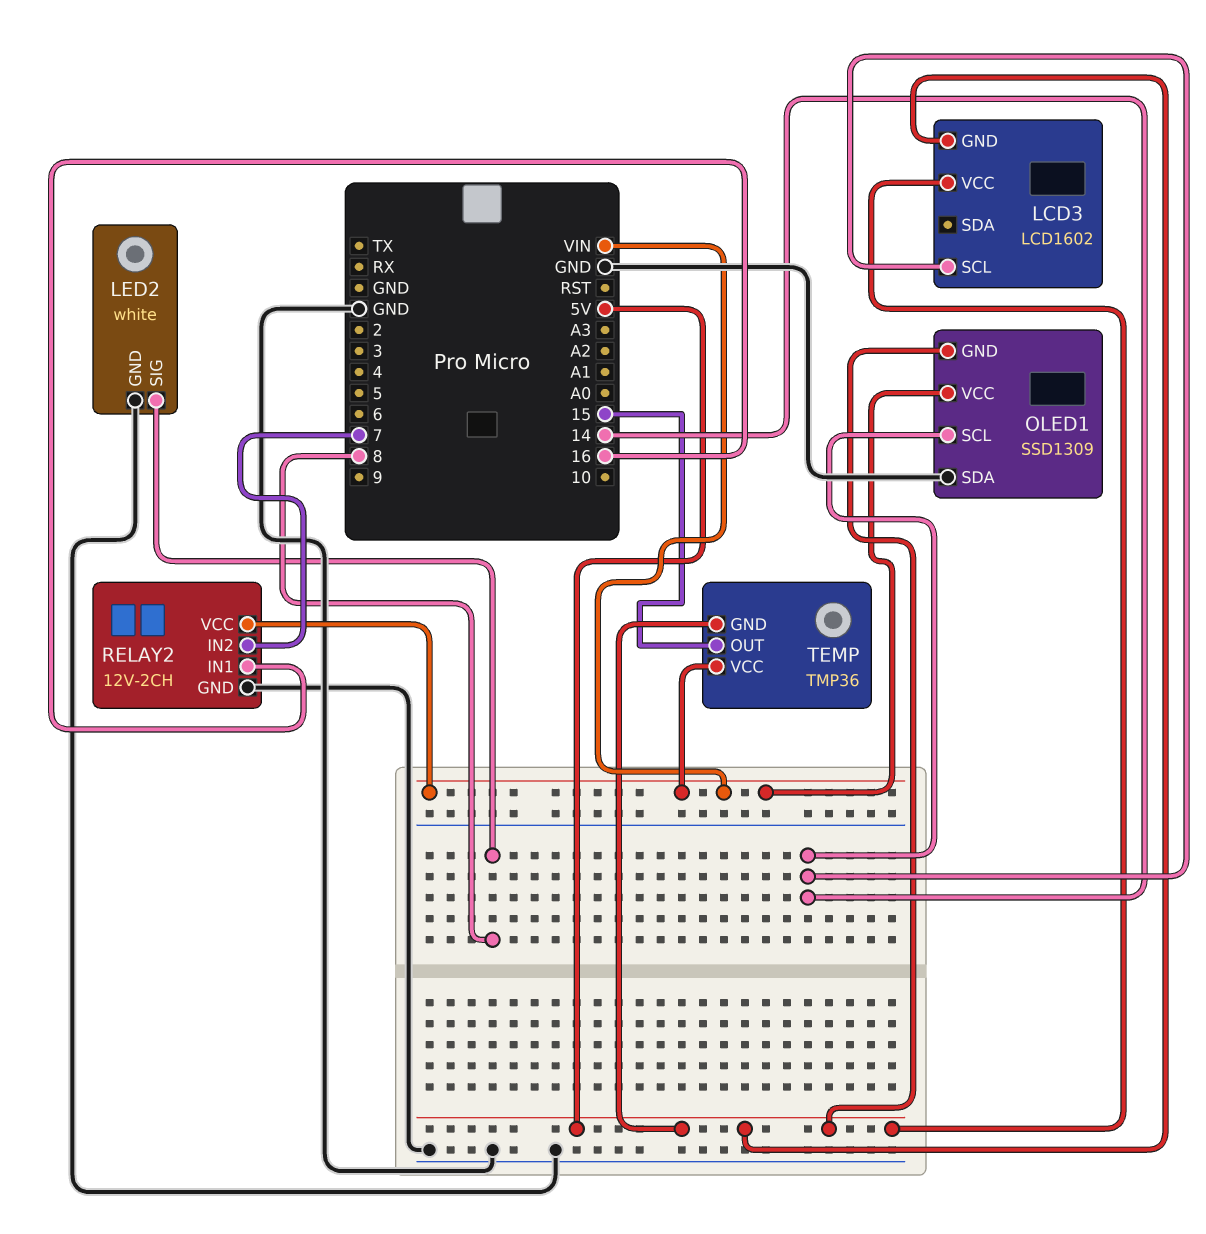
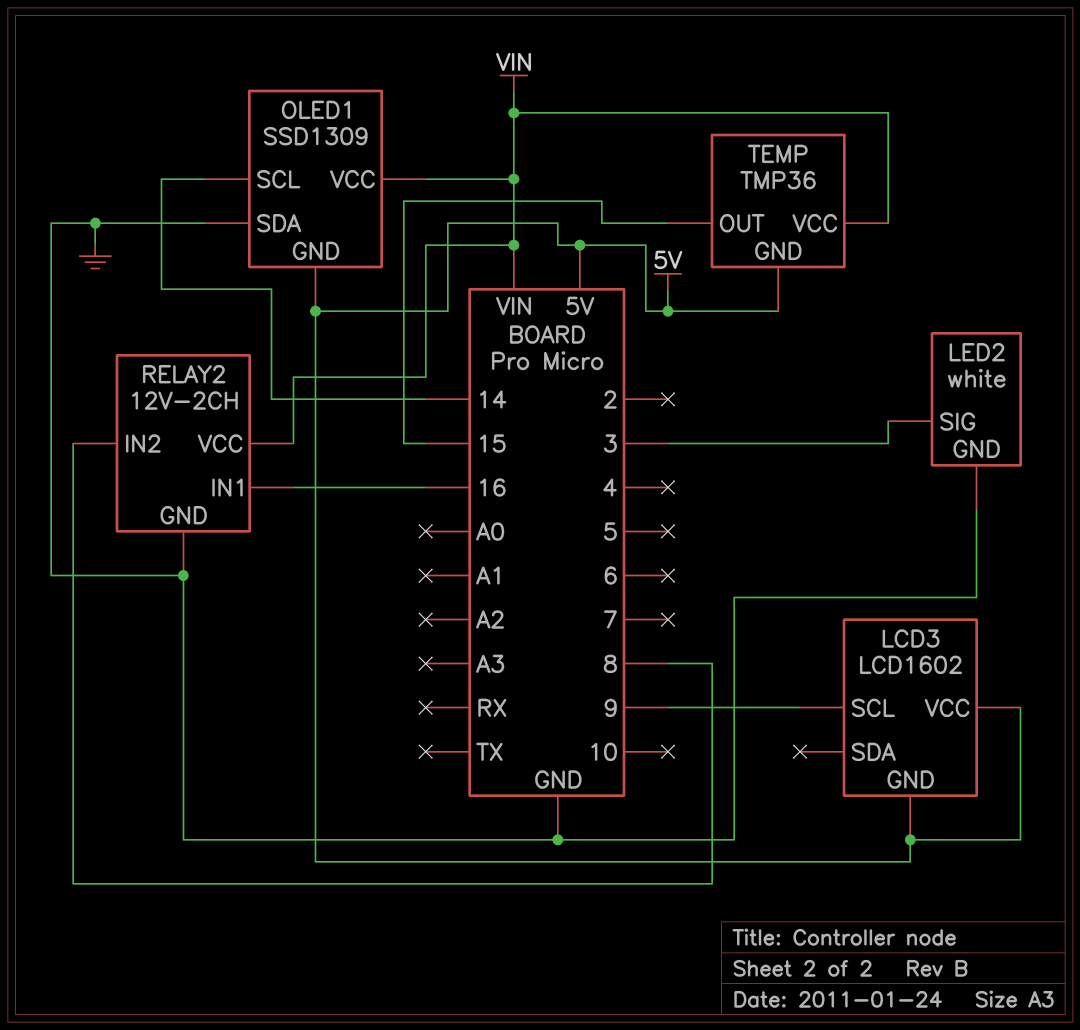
LCD3 pin SCL: 14 -> 9
LED2 pin SIG: 8 -> 3
RELAY2 pin IN2: 7 -> 8

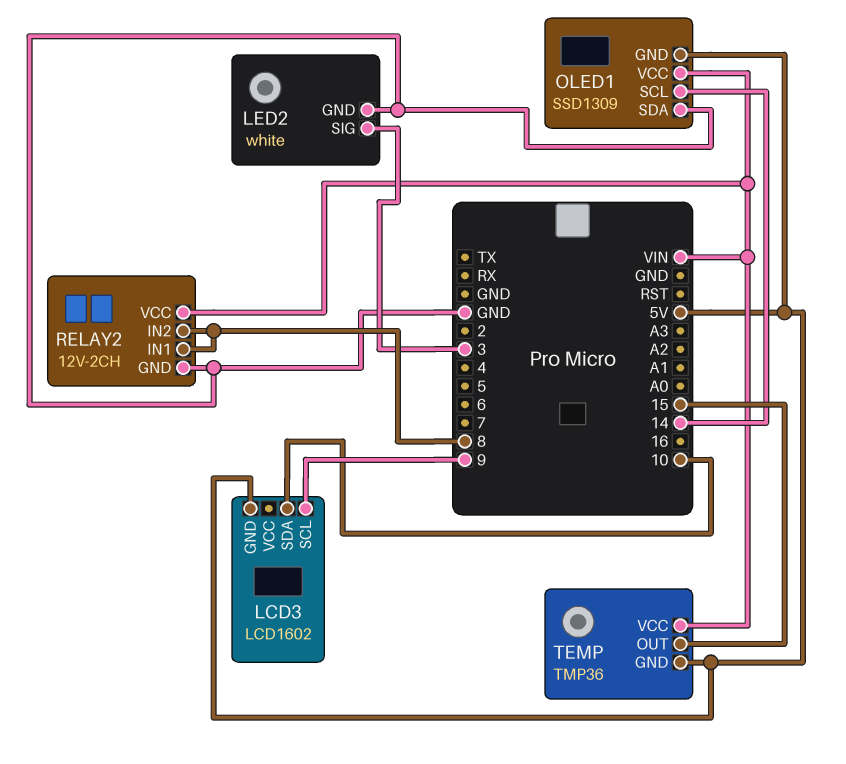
LCD3 pin SDA: none -> 10
LCD3 pin VCC: 5V -> none
RELAY2 pin IN1: 16 -> 8

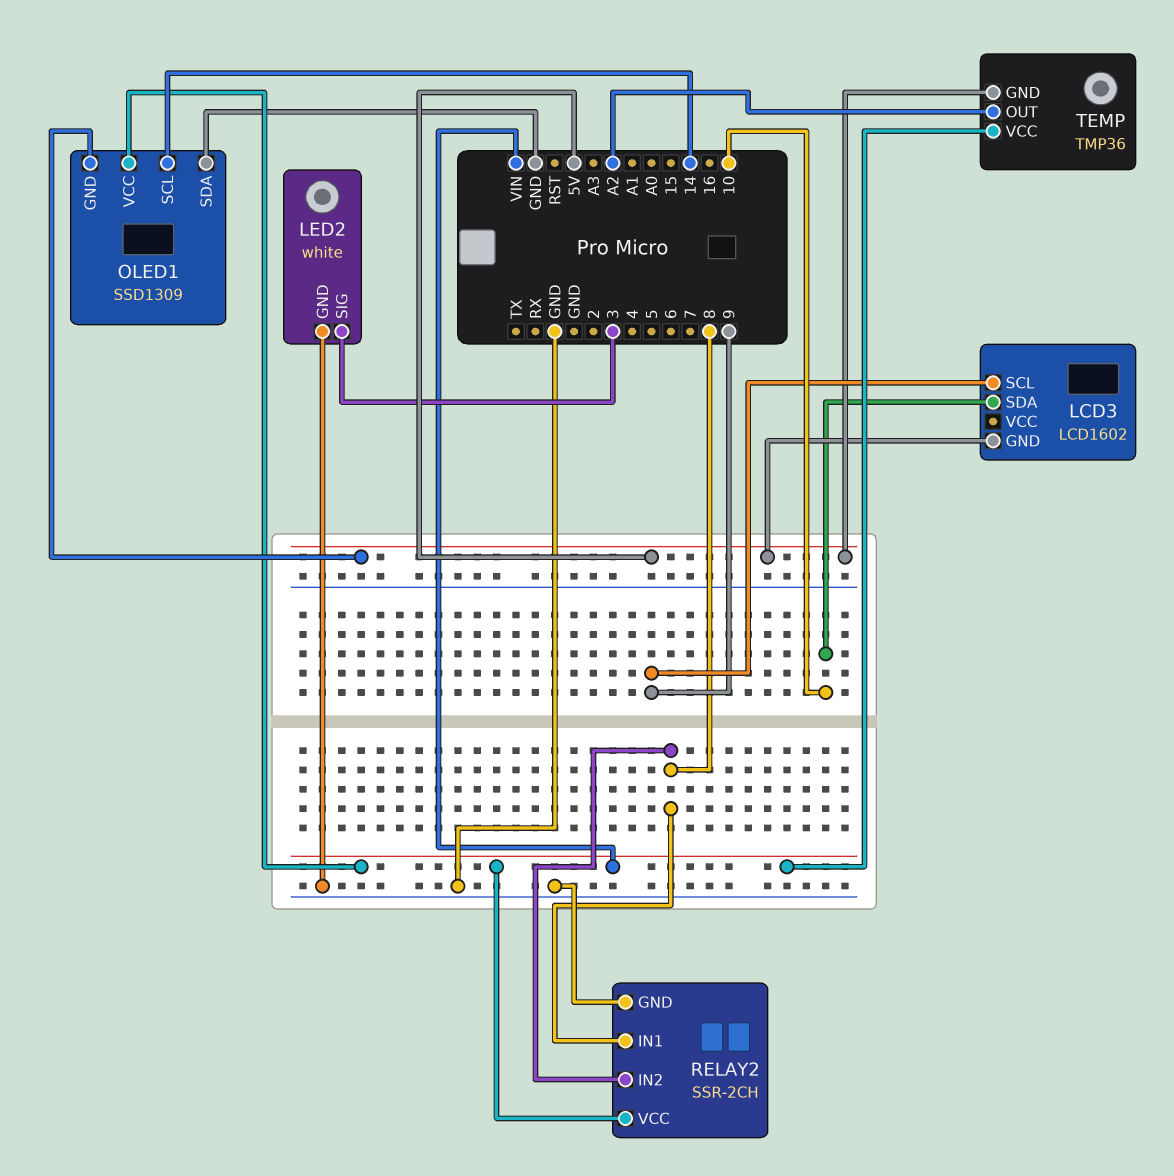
RELAY2: 12V-2CH -> SSR-2CH
TEMP pin OUT: 15 -> A2

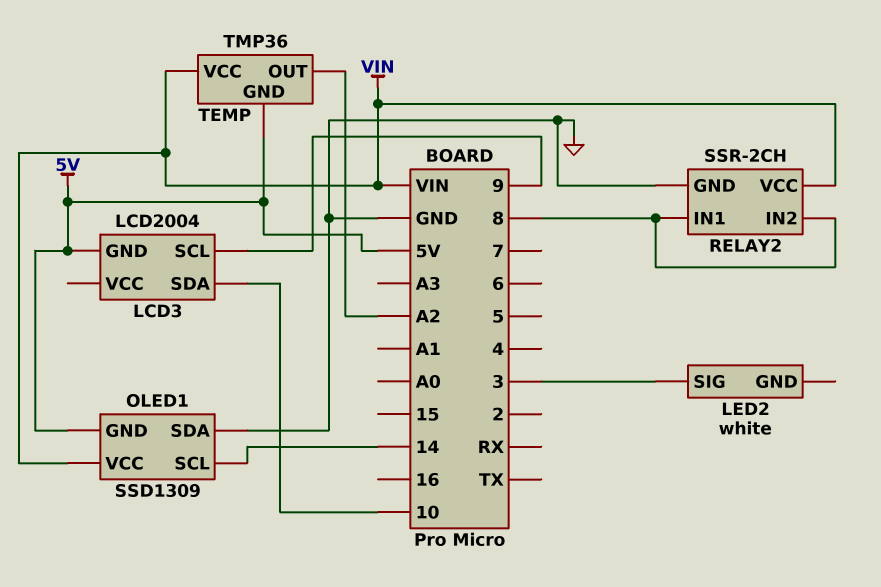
LCD3: LCD1602 -> LCD2004
LED2 pin GND: GND -> none

